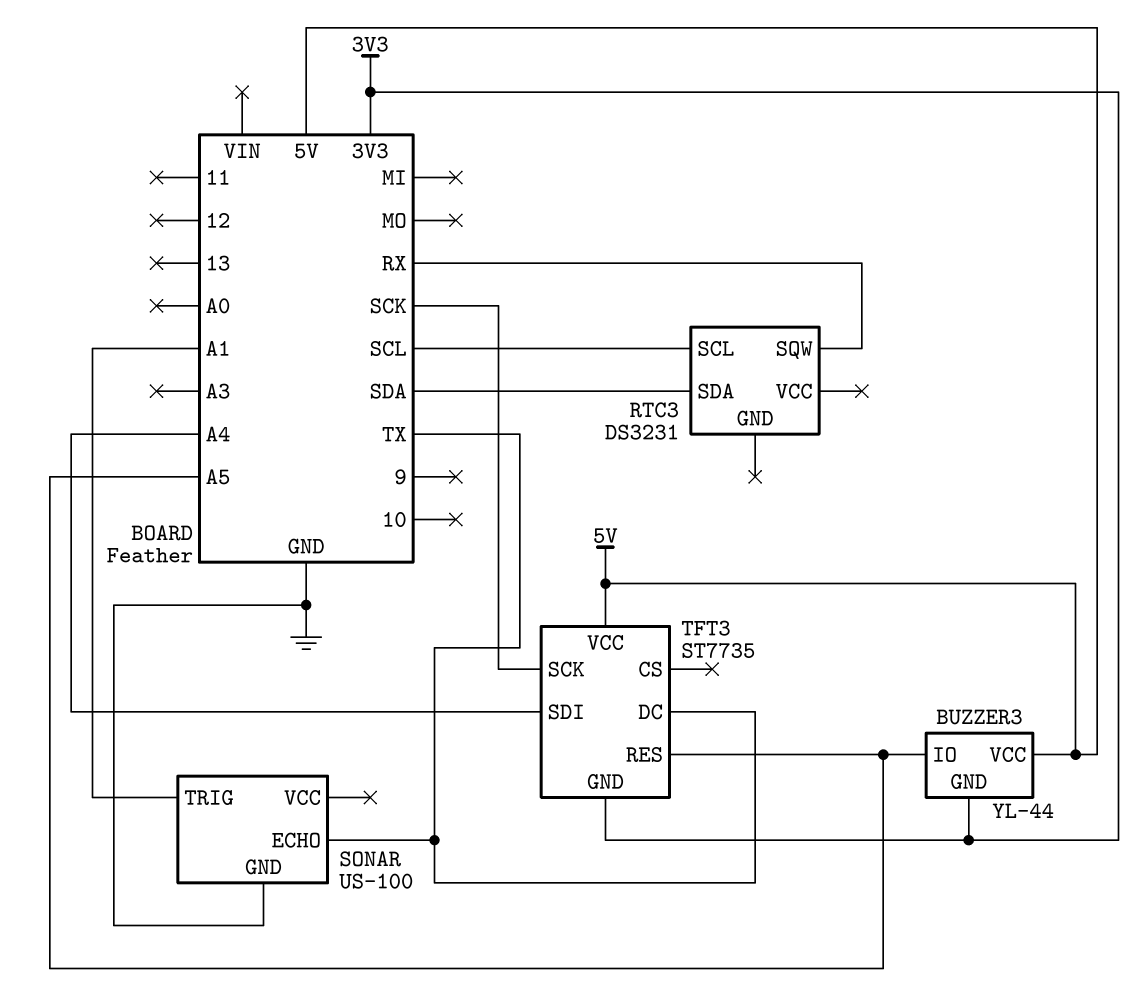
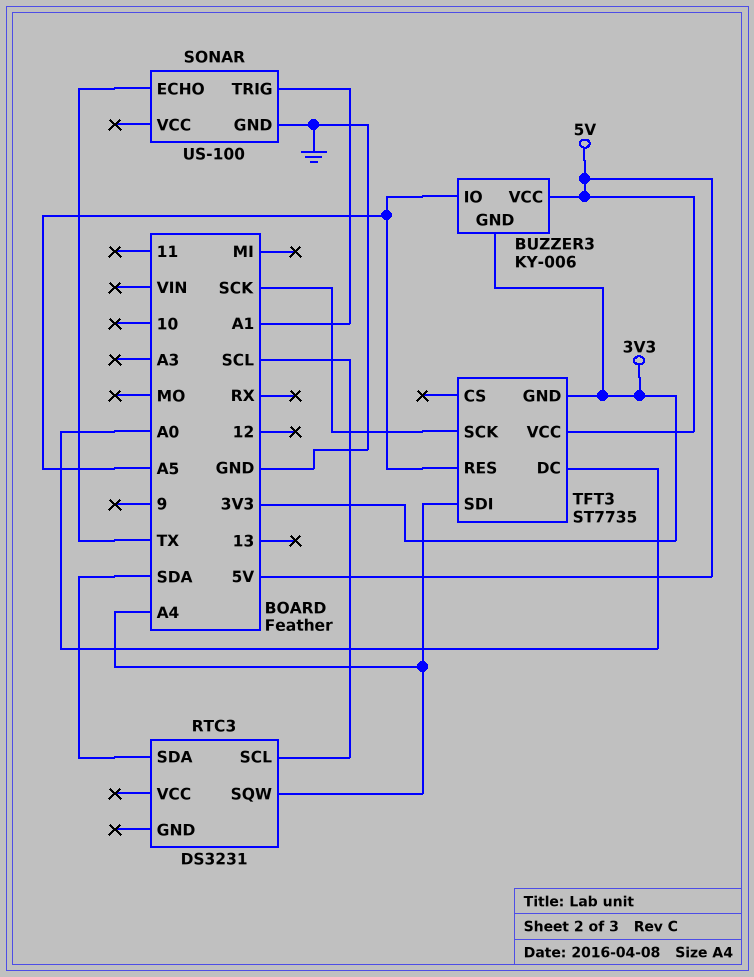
BUZZER3: YL-44 -> KY-006
RTC3 pin SQW: RX -> A4
TFT3 pin DC: TX -> A0

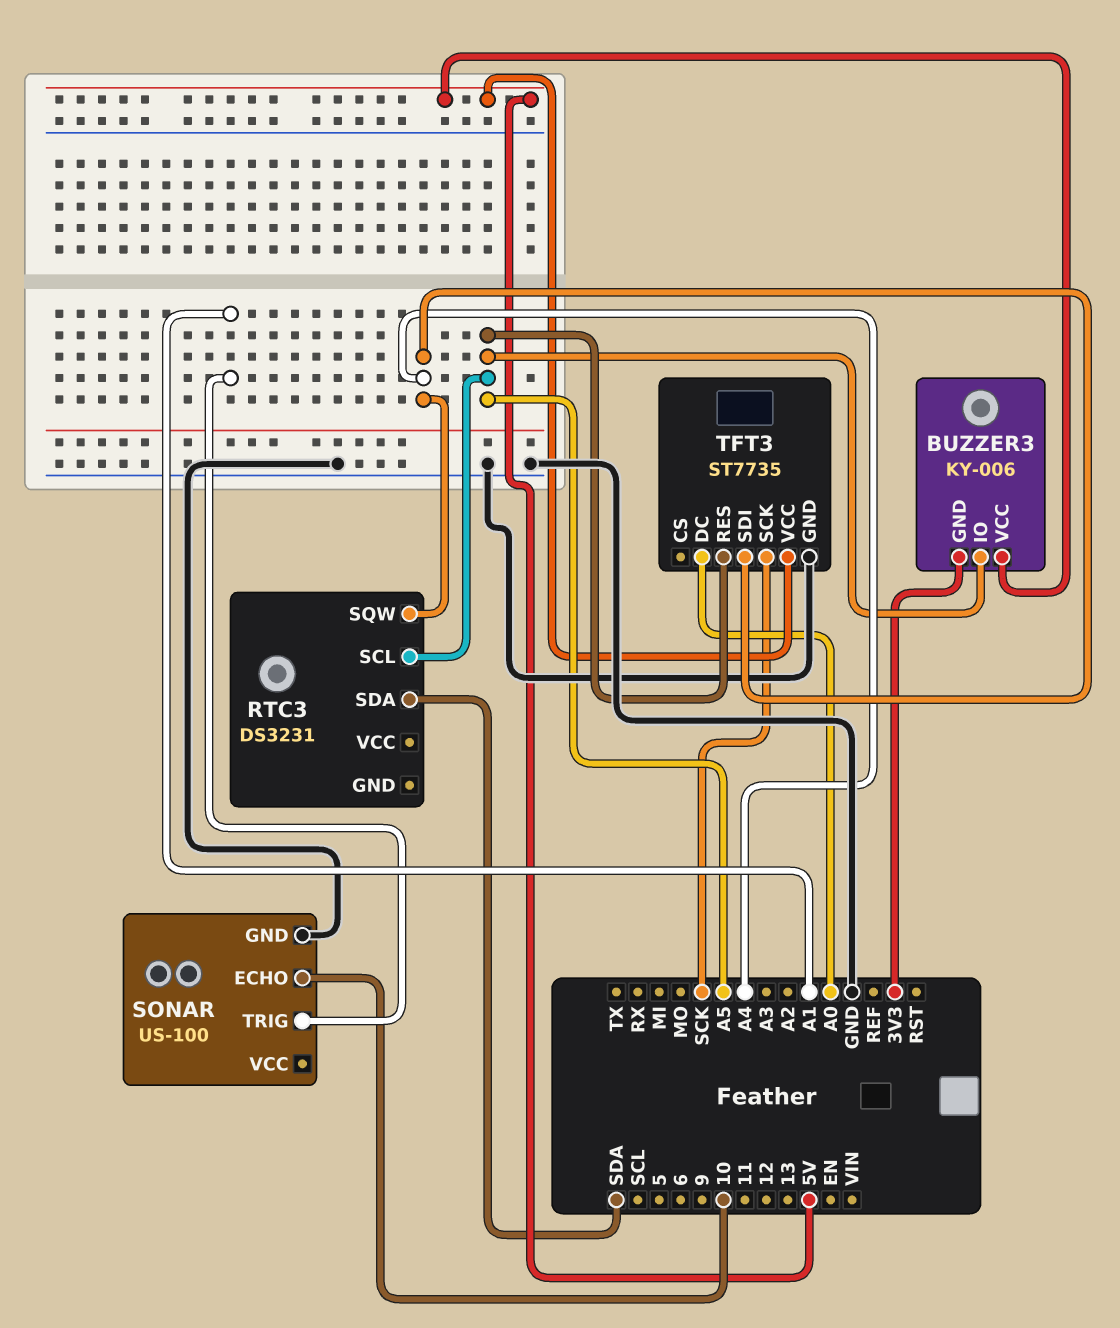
RTC3 pin SCL: SCL -> A5
SONAR pin ECHO: TX -> 10
TFT3 pin GND: 3V3 -> GND

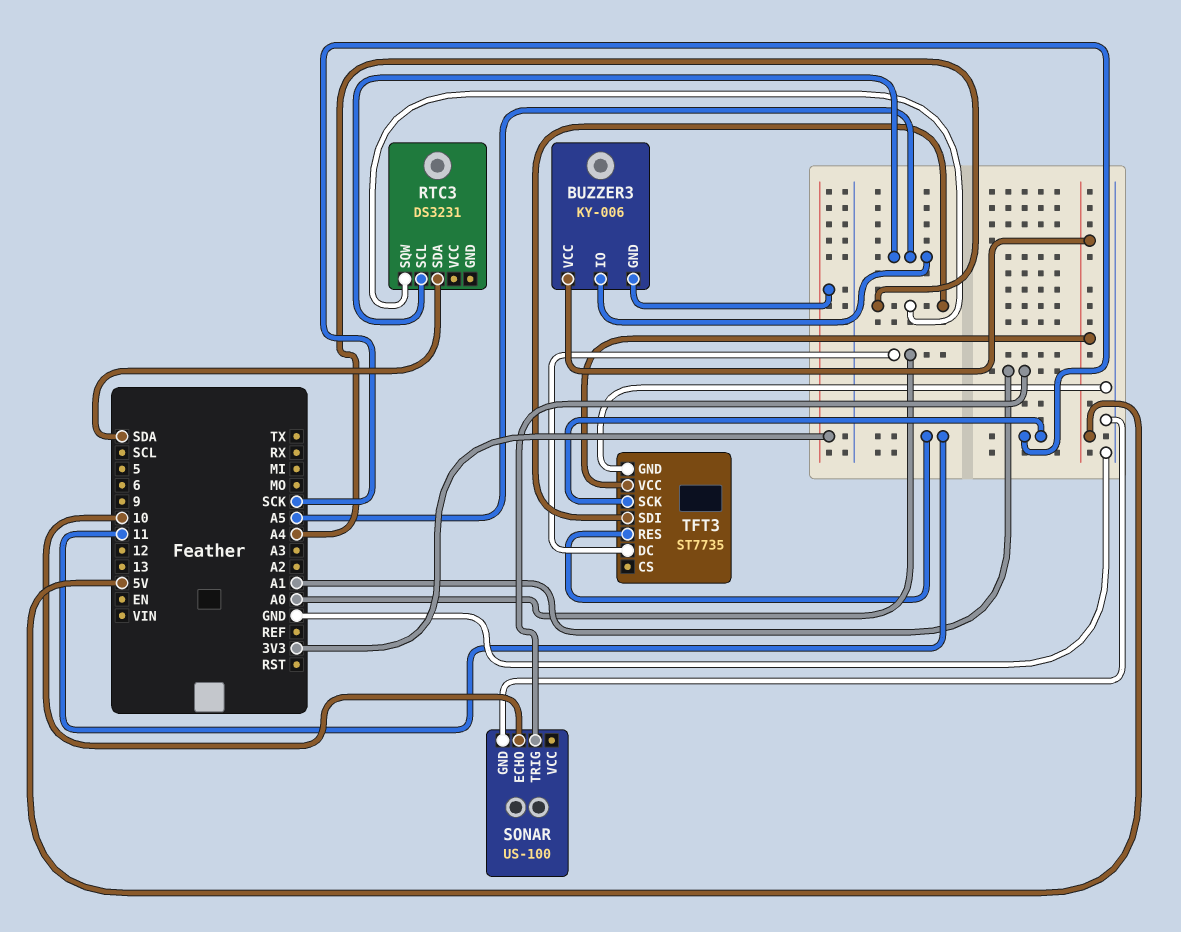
TFT3 pin RES: A5 -> 11

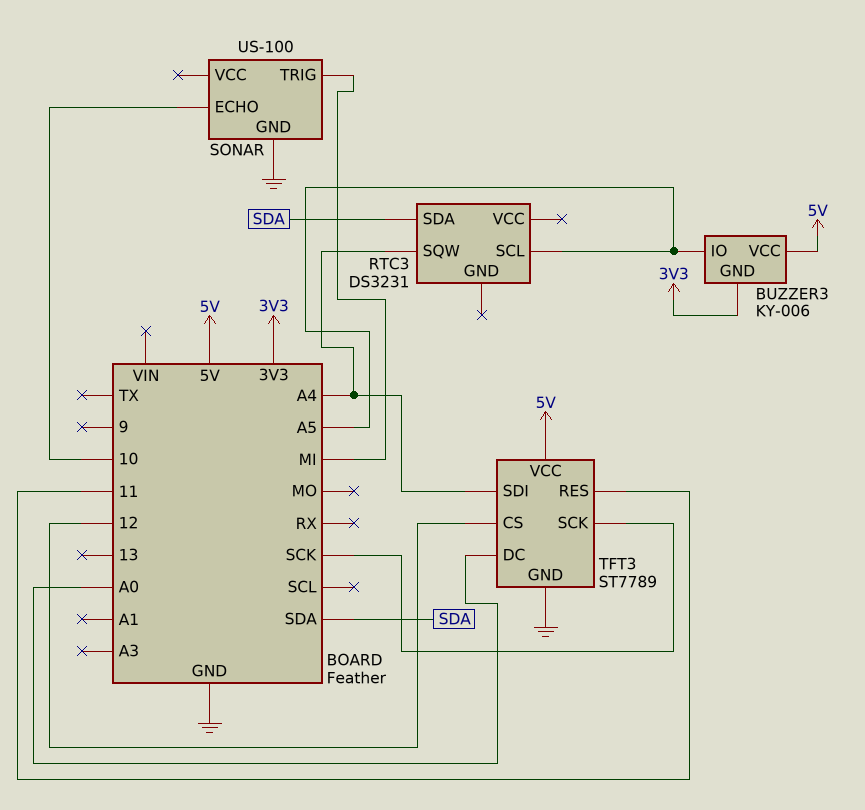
SONAR pin TRIG: A1 -> MI
TFT3: ST7735 -> ST7789
TFT3 pin CS: none -> 12

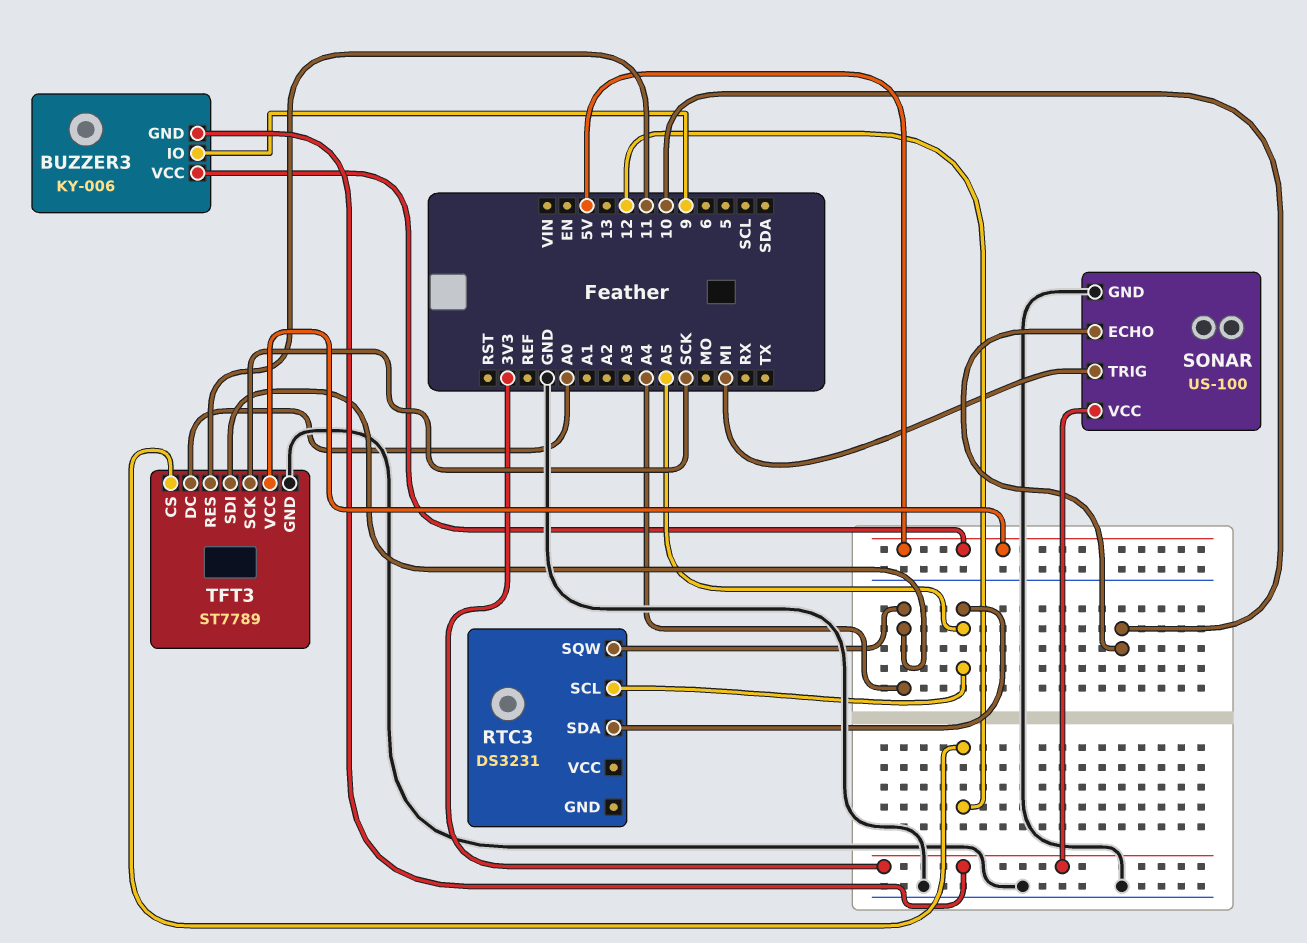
BUZZER3 pin IO: A5 -> 9
RTC3 pin SDA: SDA -> A5
SONAR pin VCC: none -> 3V3

